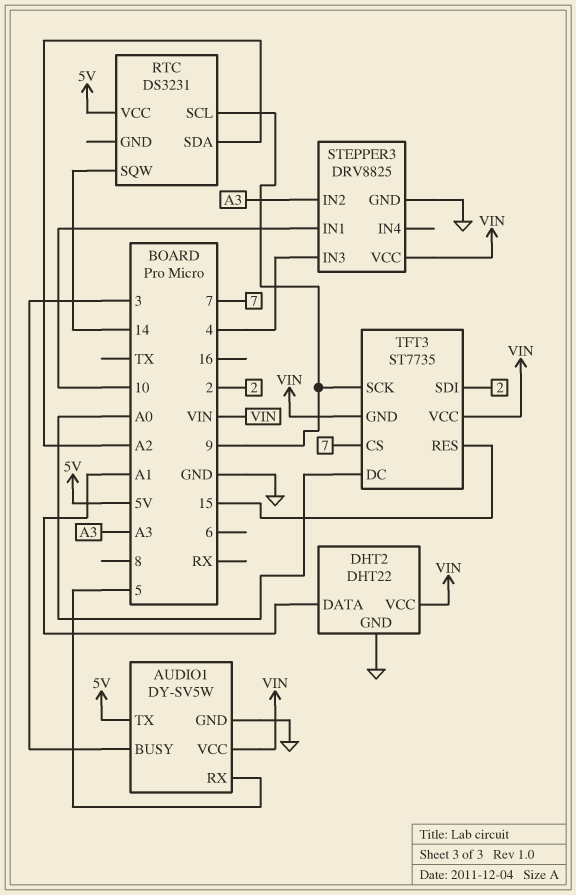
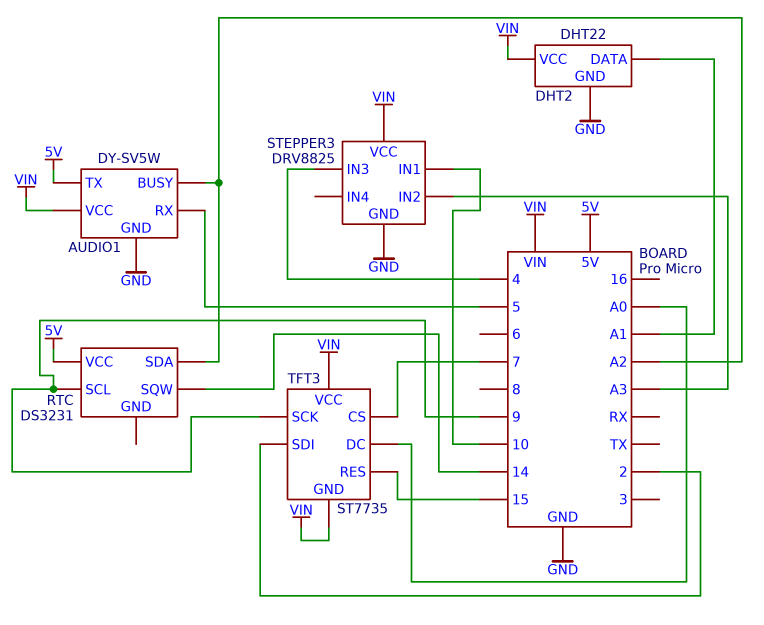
AUDIO1 pin BUSY: 3 -> A2

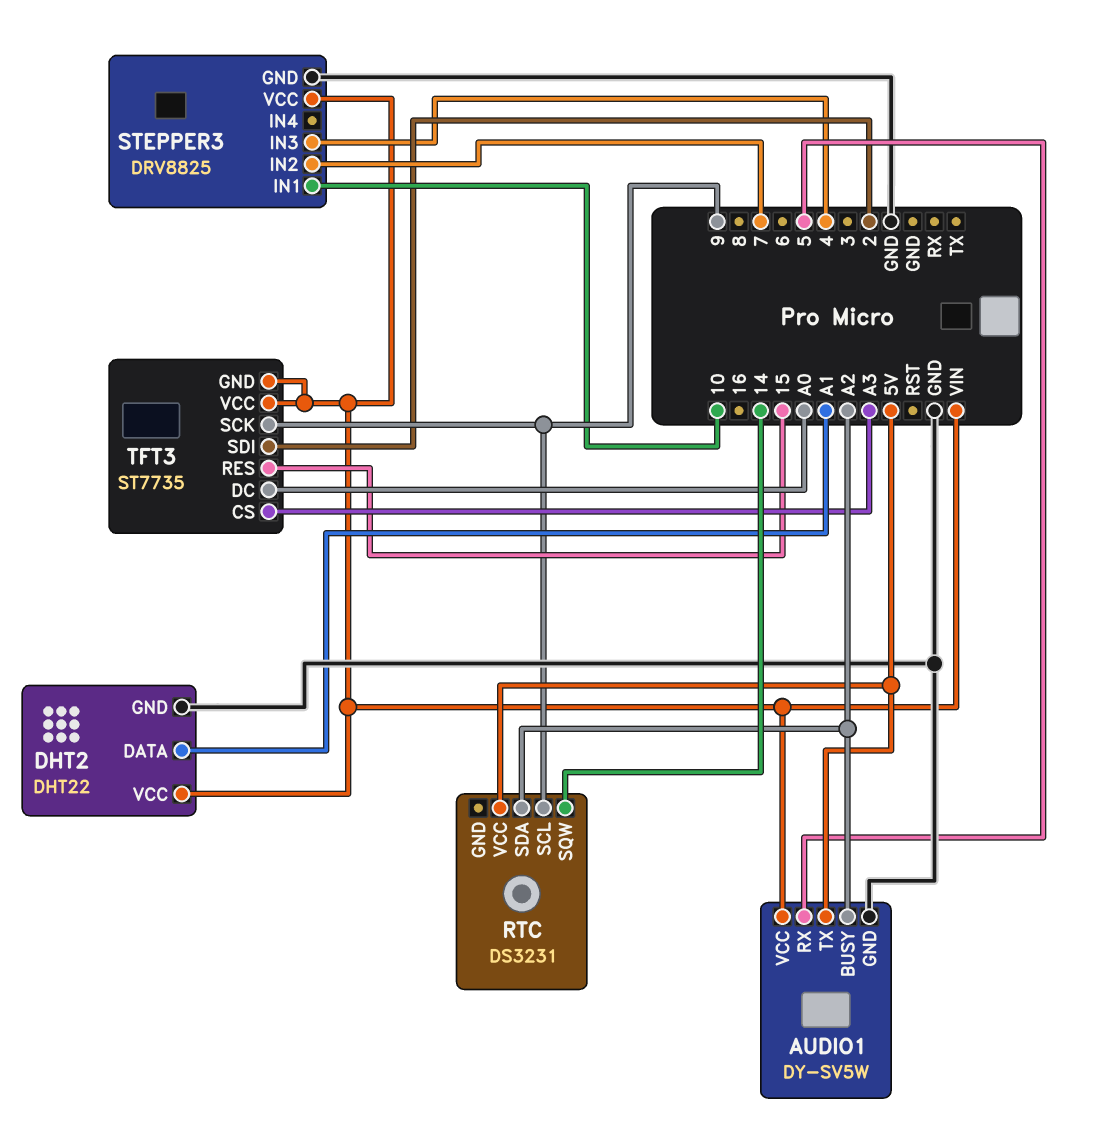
STEPPER3 pin IN2: A3 -> 7
TFT3 pin CS: 7 -> A3

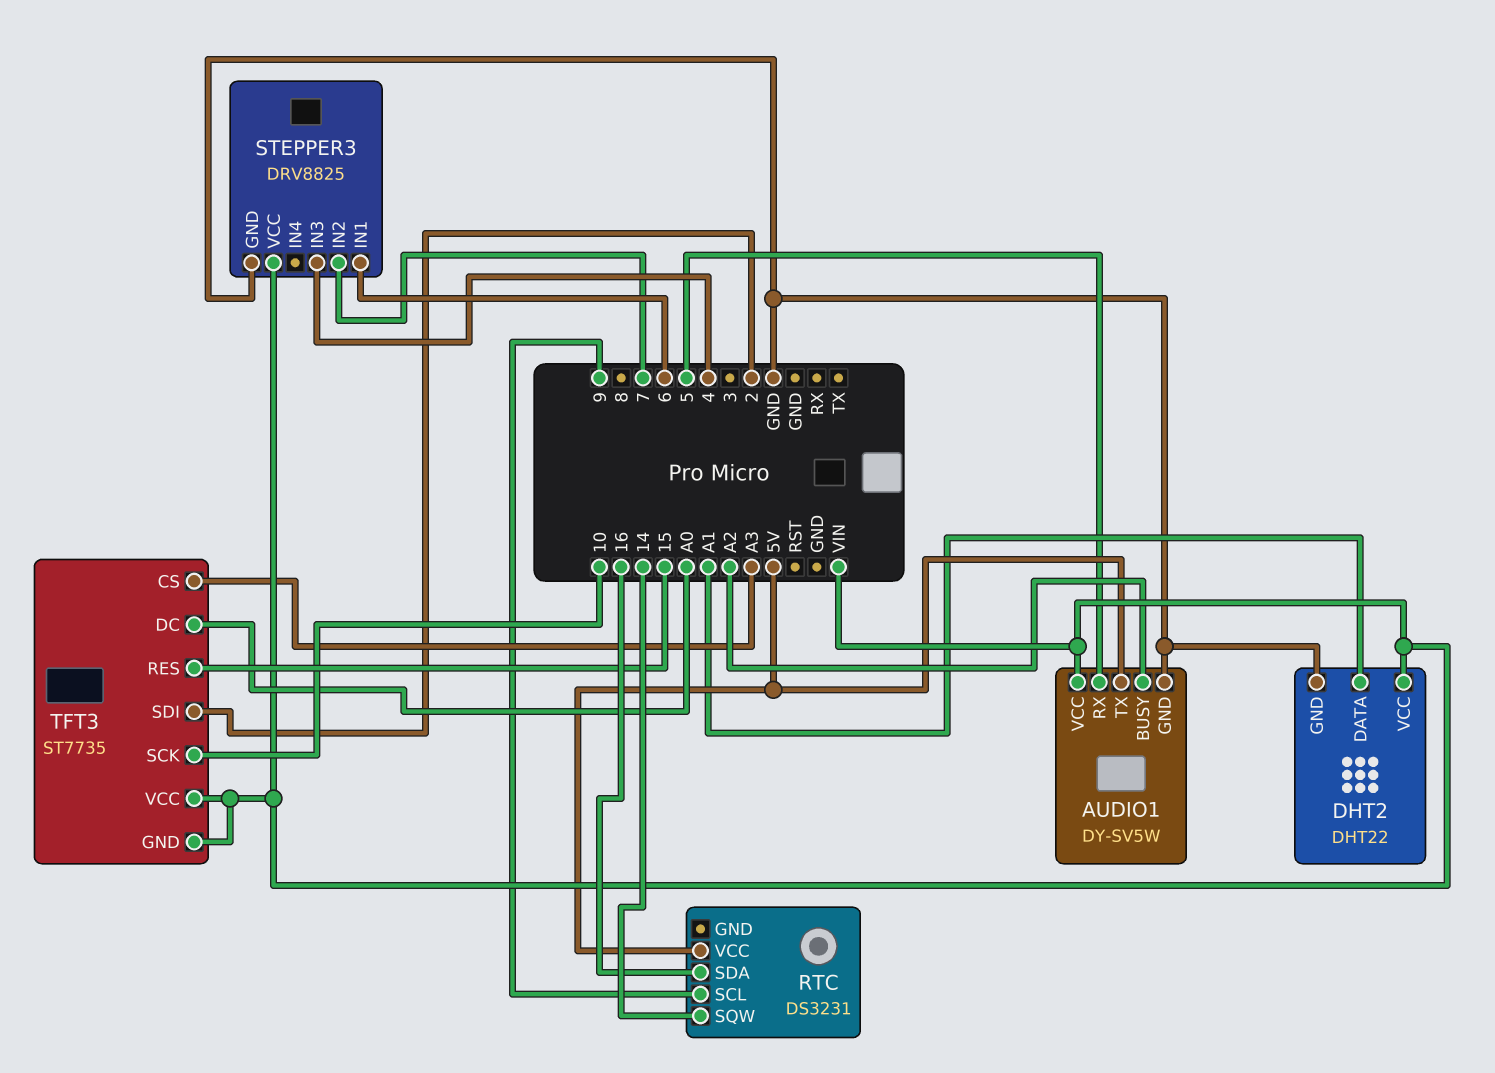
RTC pin SDA: A2 -> 16
STEPPER3 pin IN1: 10 -> 6
TFT3 pin SCK: 9 -> 10

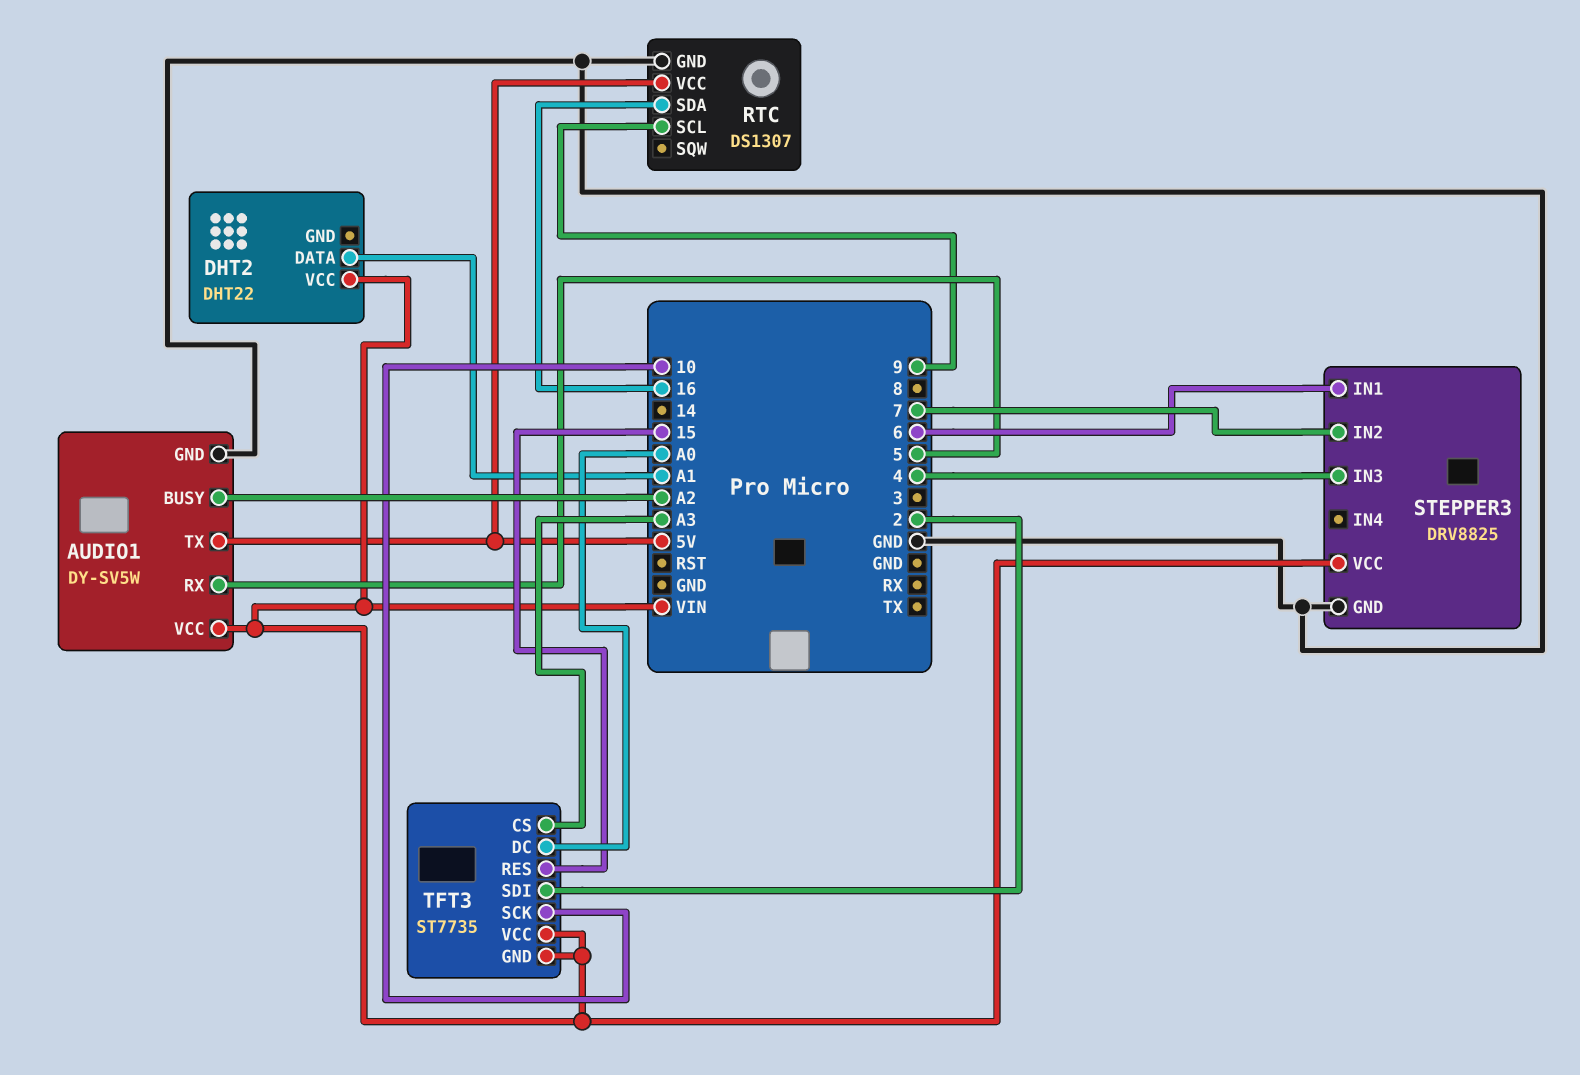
DHT2 pin GND: GND -> none
RTC: DS3231 -> DS1307
RTC pin GND: none -> GND
RTC pin SQW: 14 -> none

